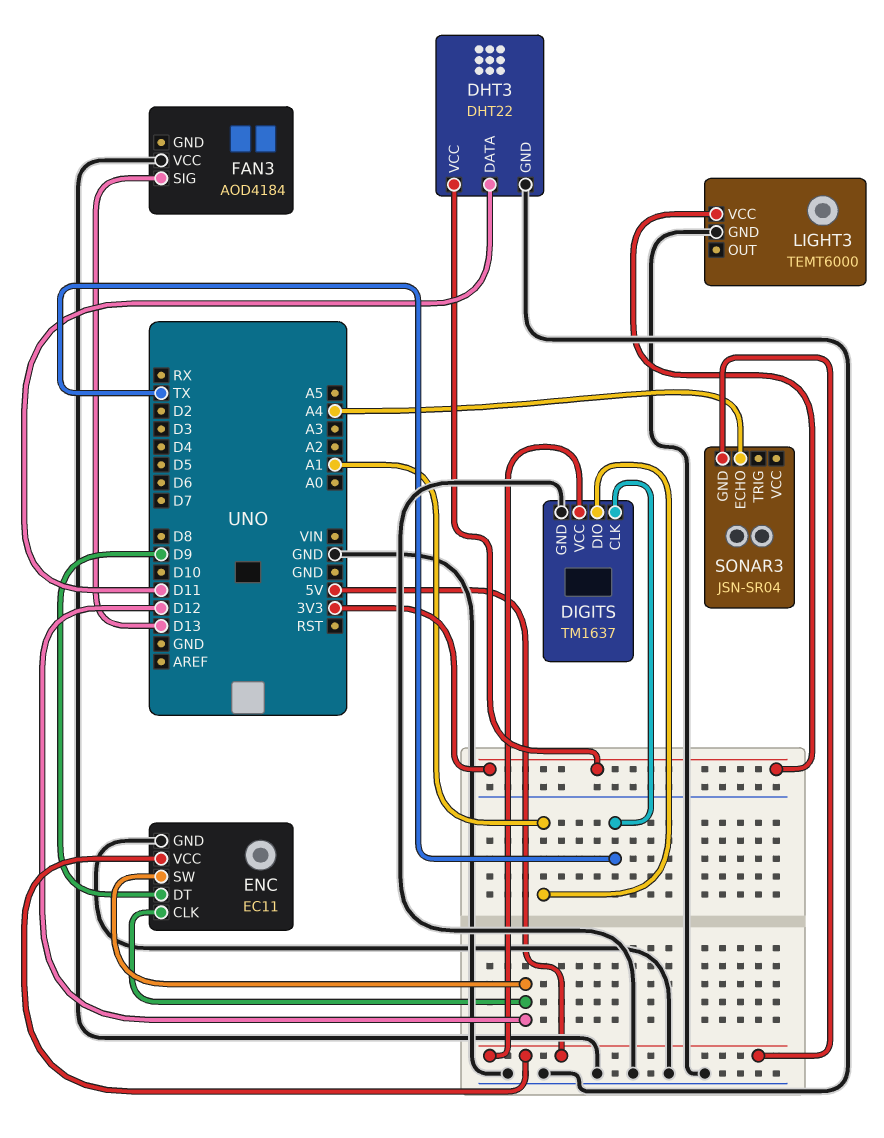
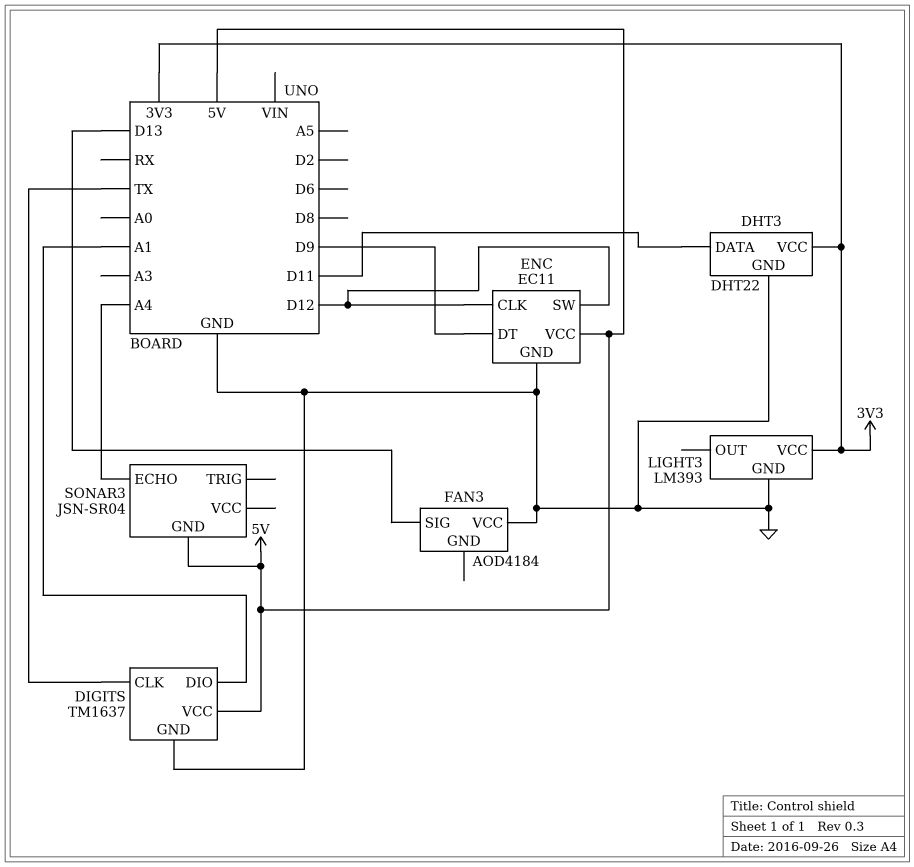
LIGHT3: TEMT6000 -> LM393

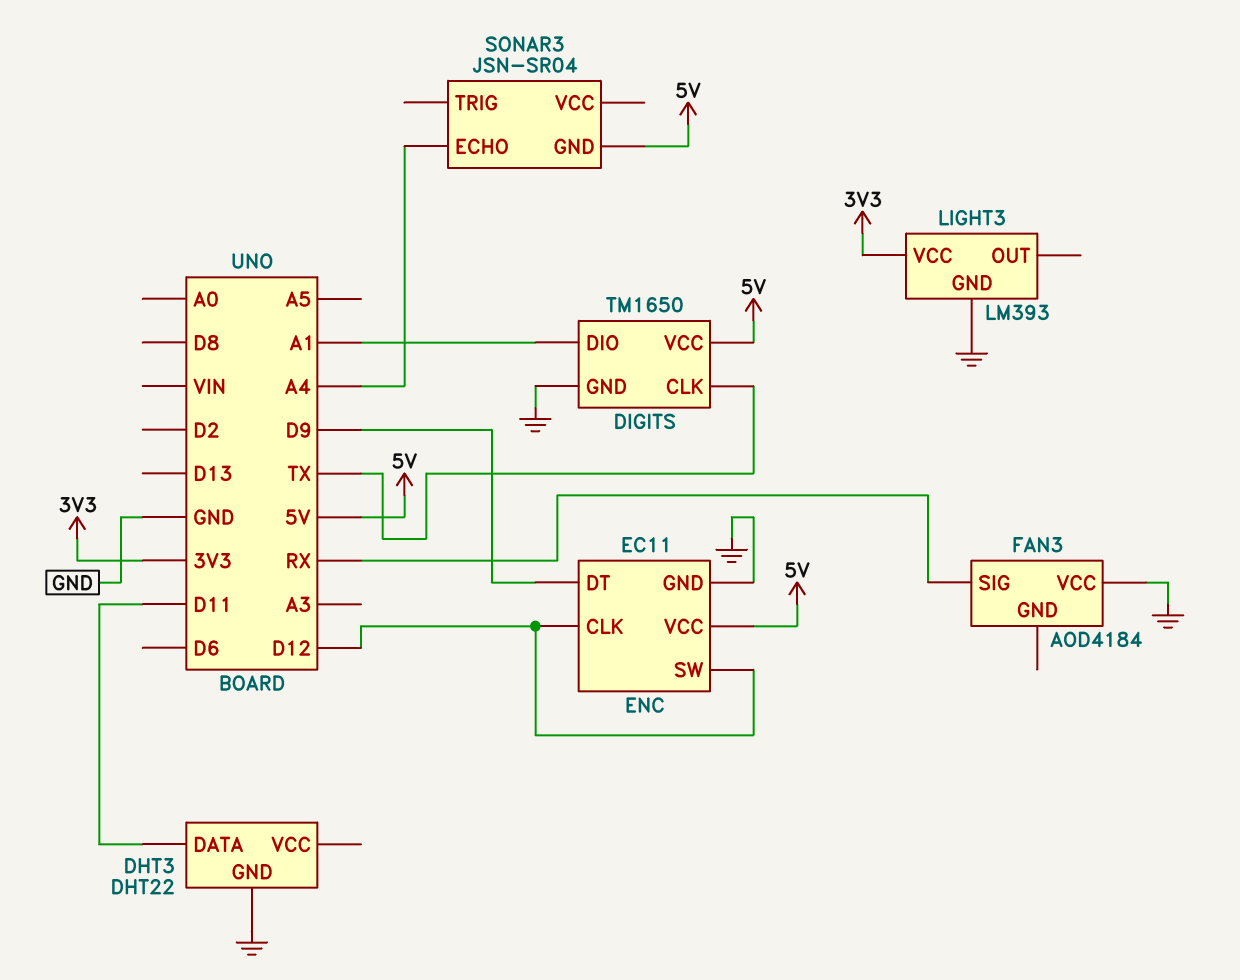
DHT3 pin VCC: 3V3 -> none
DIGITS: TM1637 -> TM1650
FAN3 pin SIG: D13 -> RX

